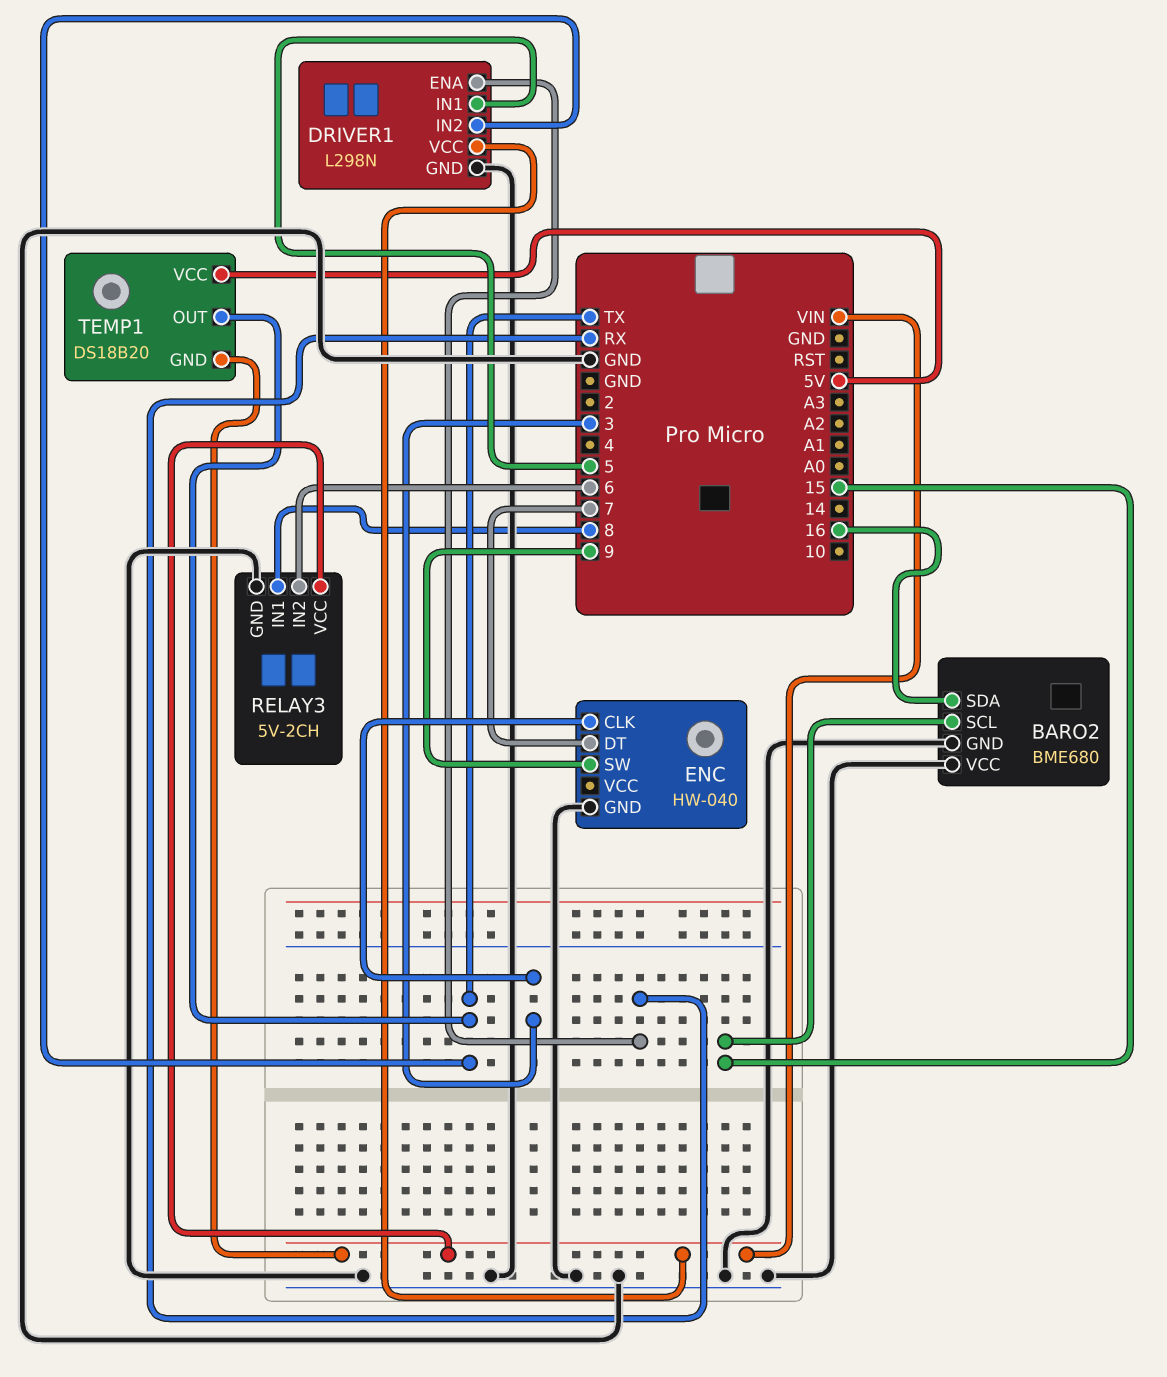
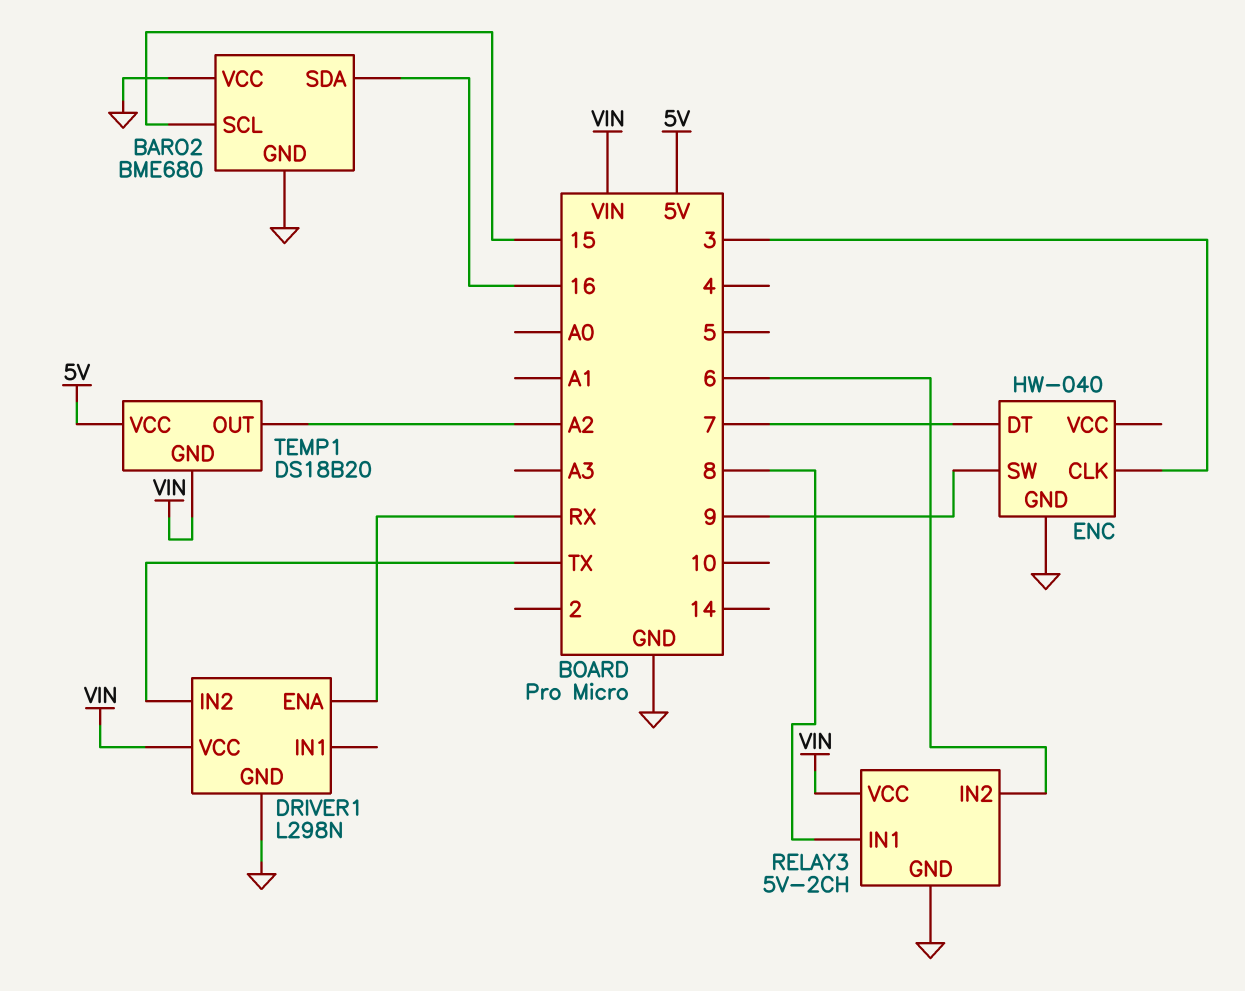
DRIVER1 pin IN1: 5 -> none
TEMP1 pin OUT: TX -> A2

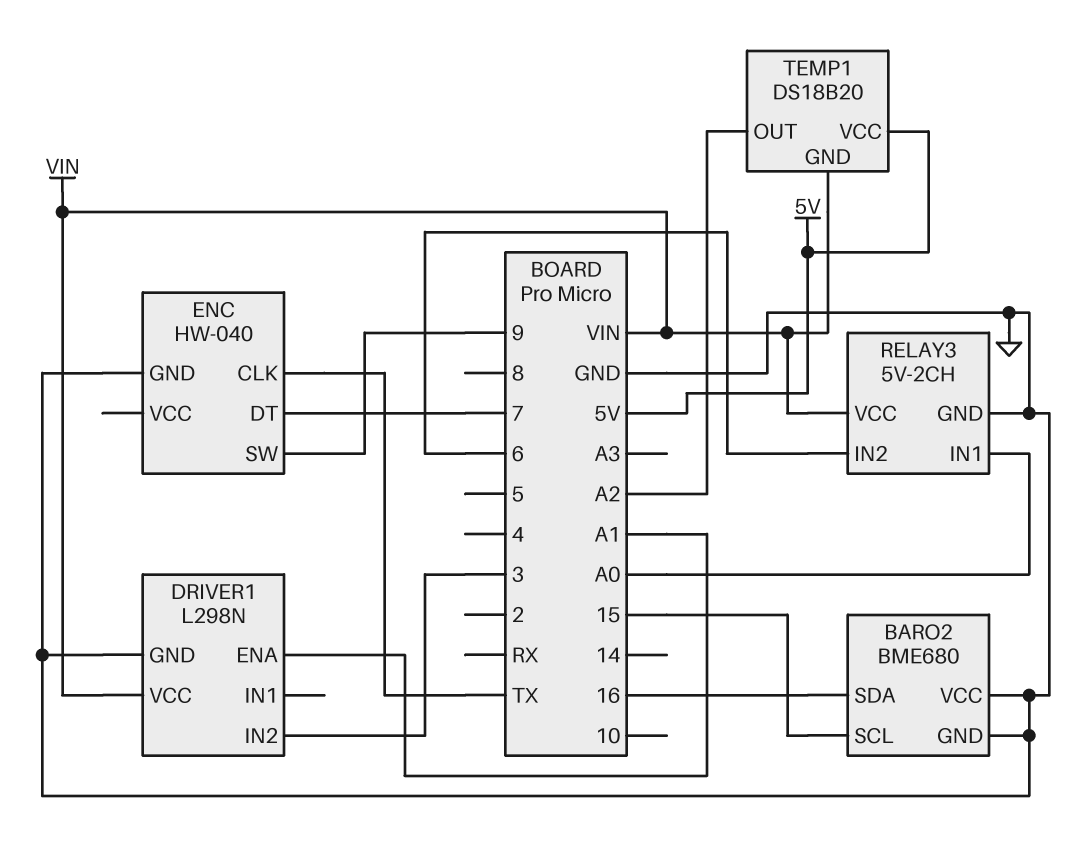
DRIVER1 pin ENA: RX -> A1
DRIVER1 pin IN2: TX -> 3
ENC pin CLK: 3 -> TX
RELAY3 pin IN1: 8 -> A0

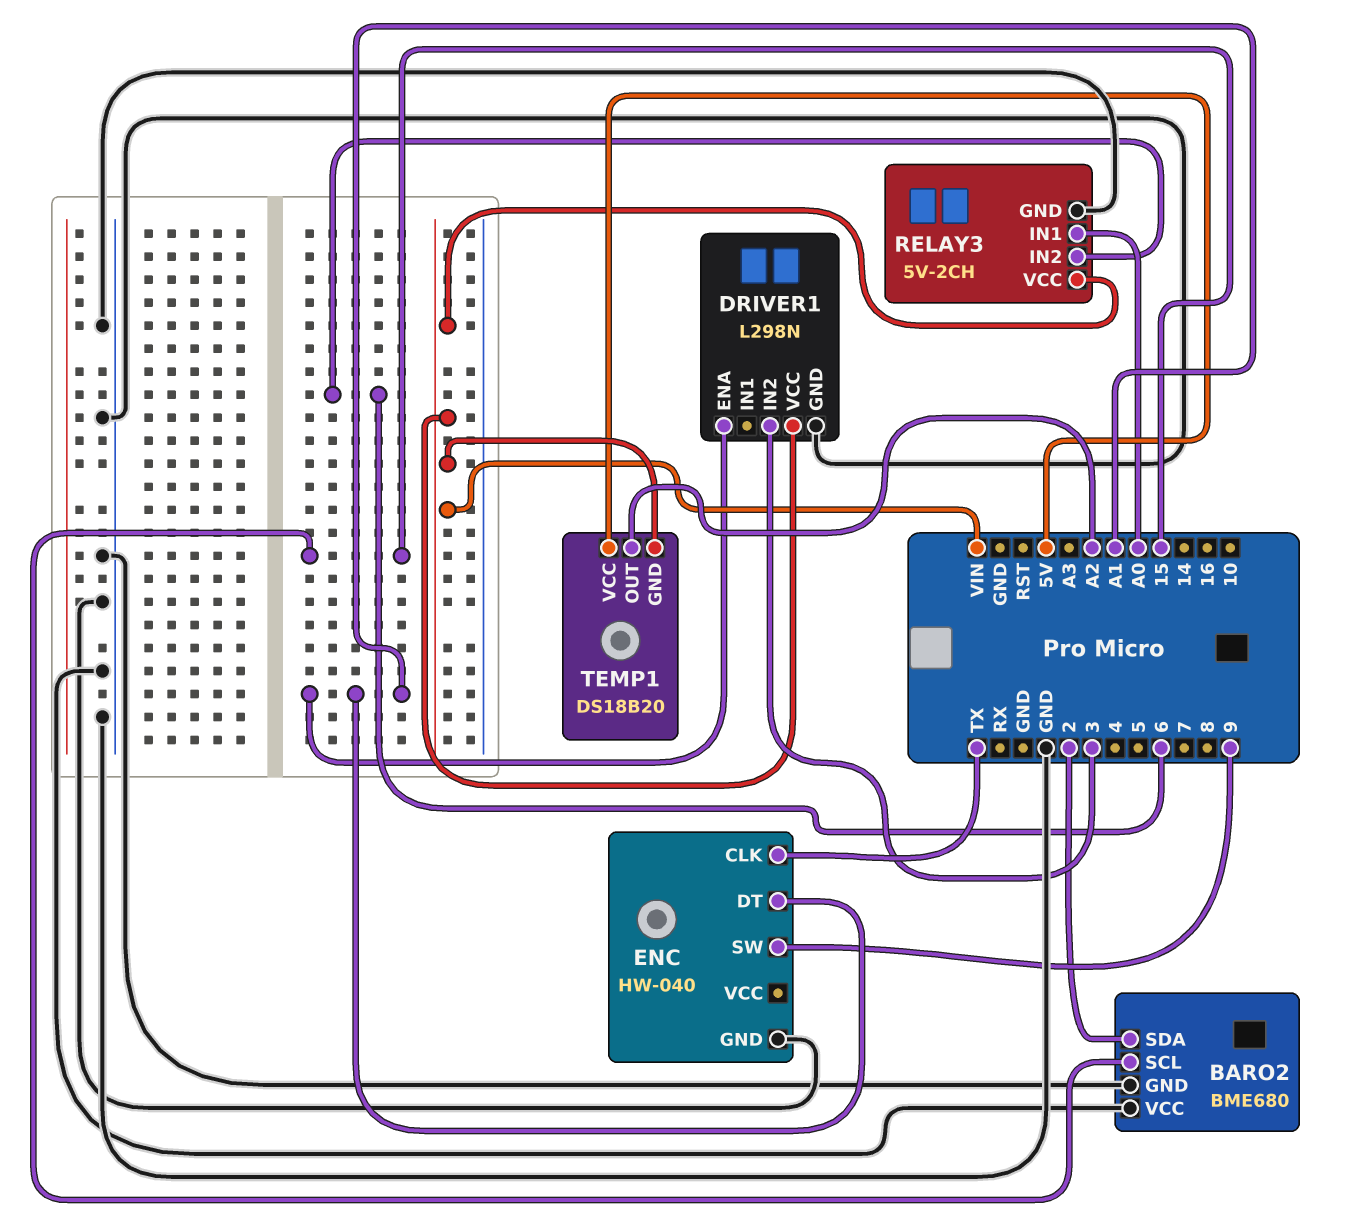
BARO2 pin SDA: 16 -> 2
ENC pin DT: 7 -> A1

